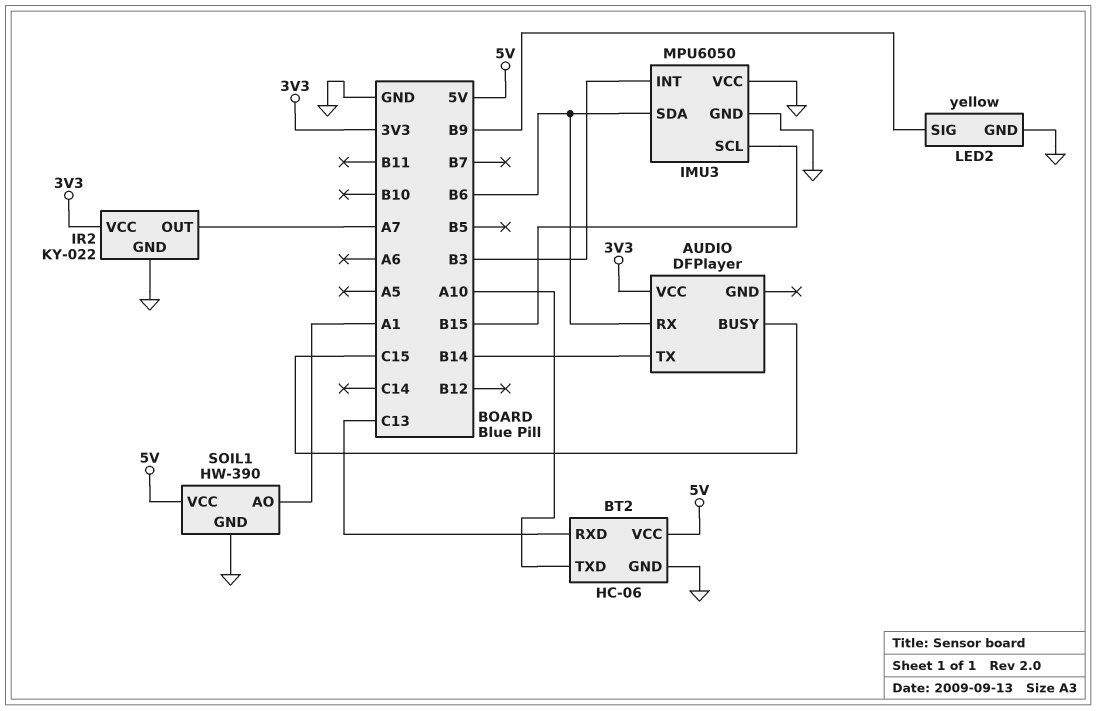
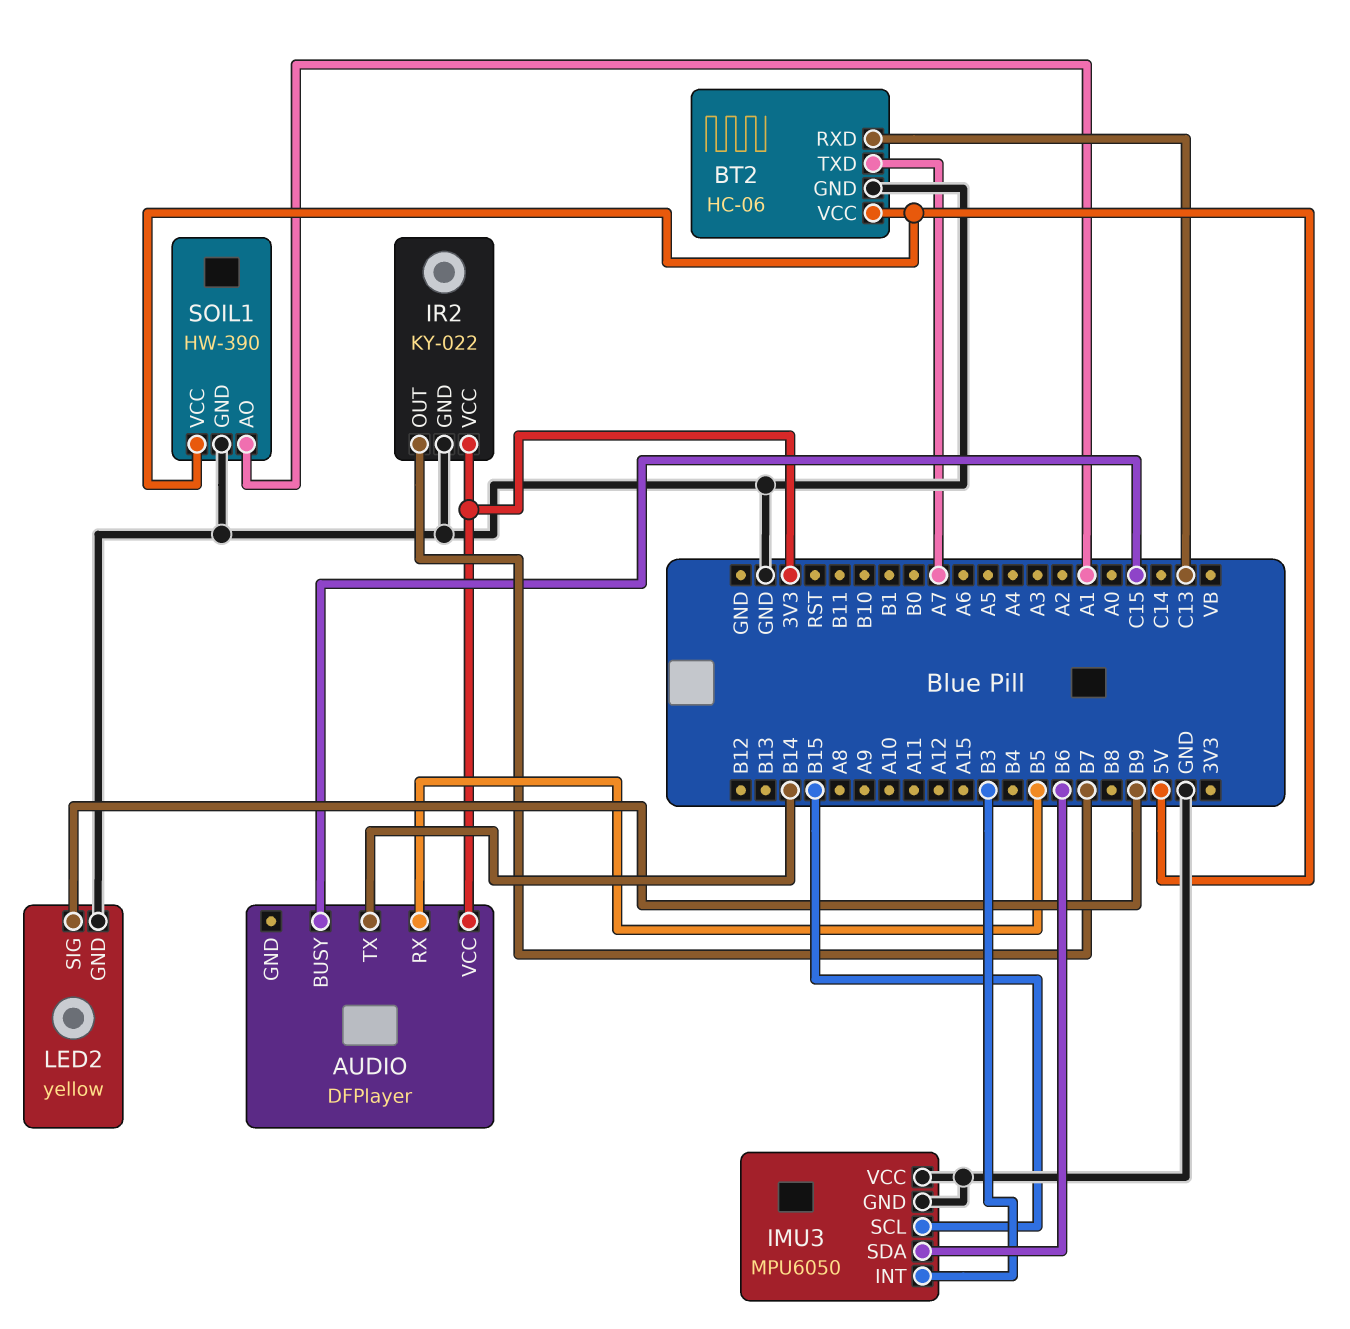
AUDIO pin RX: B6 -> B5
BT2 pin TXD: A10 -> A7
IR2 pin OUT: A7 -> B7

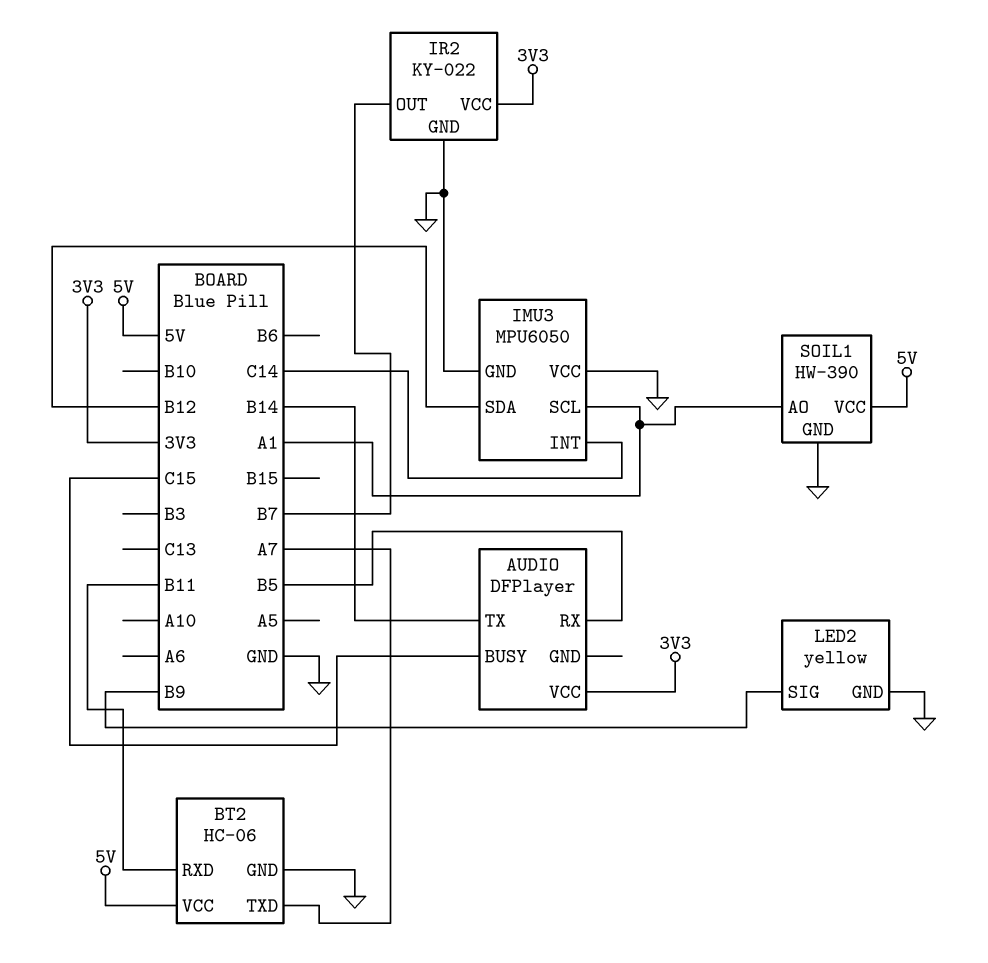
BT2 pin RXD: C13 -> B11
IMU3 pin INT: B3 -> C14
IMU3 pin SCL: B15 -> A1
IMU3 pin SDA: B6 -> B12

